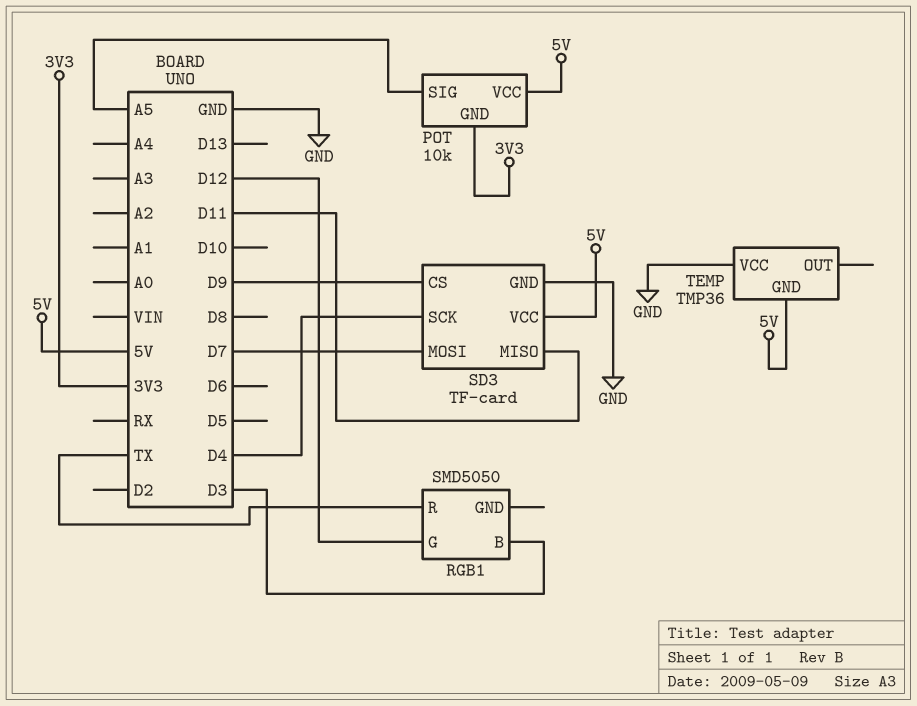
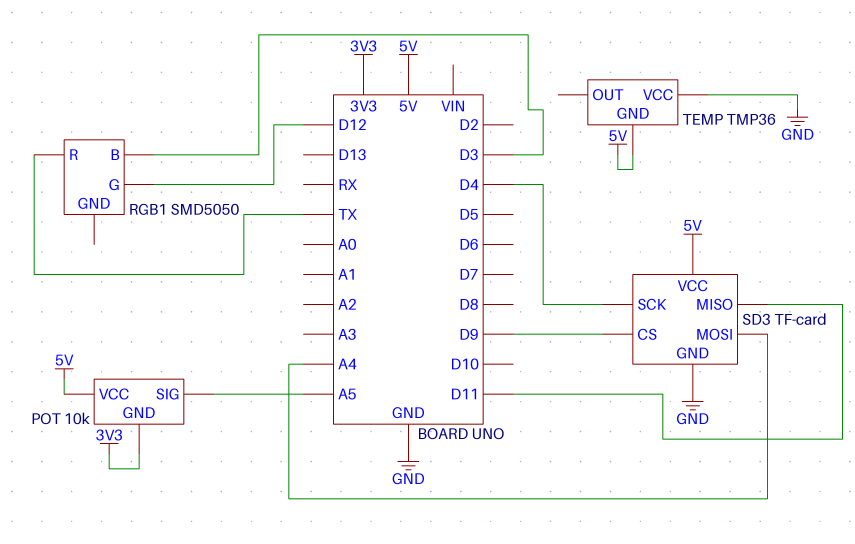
SD3 pin MOSI: D7 -> A4

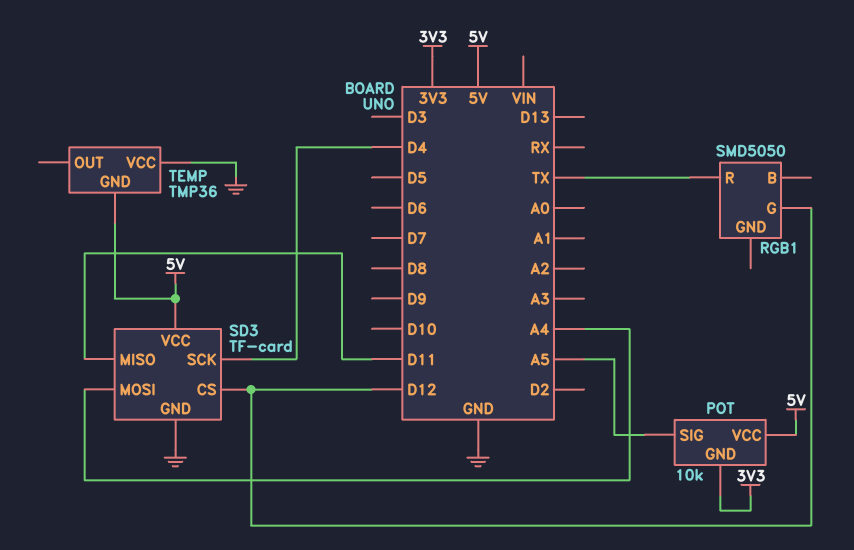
RGB1 pin B: D3 -> none
SD3 pin CS: D9 -> D12

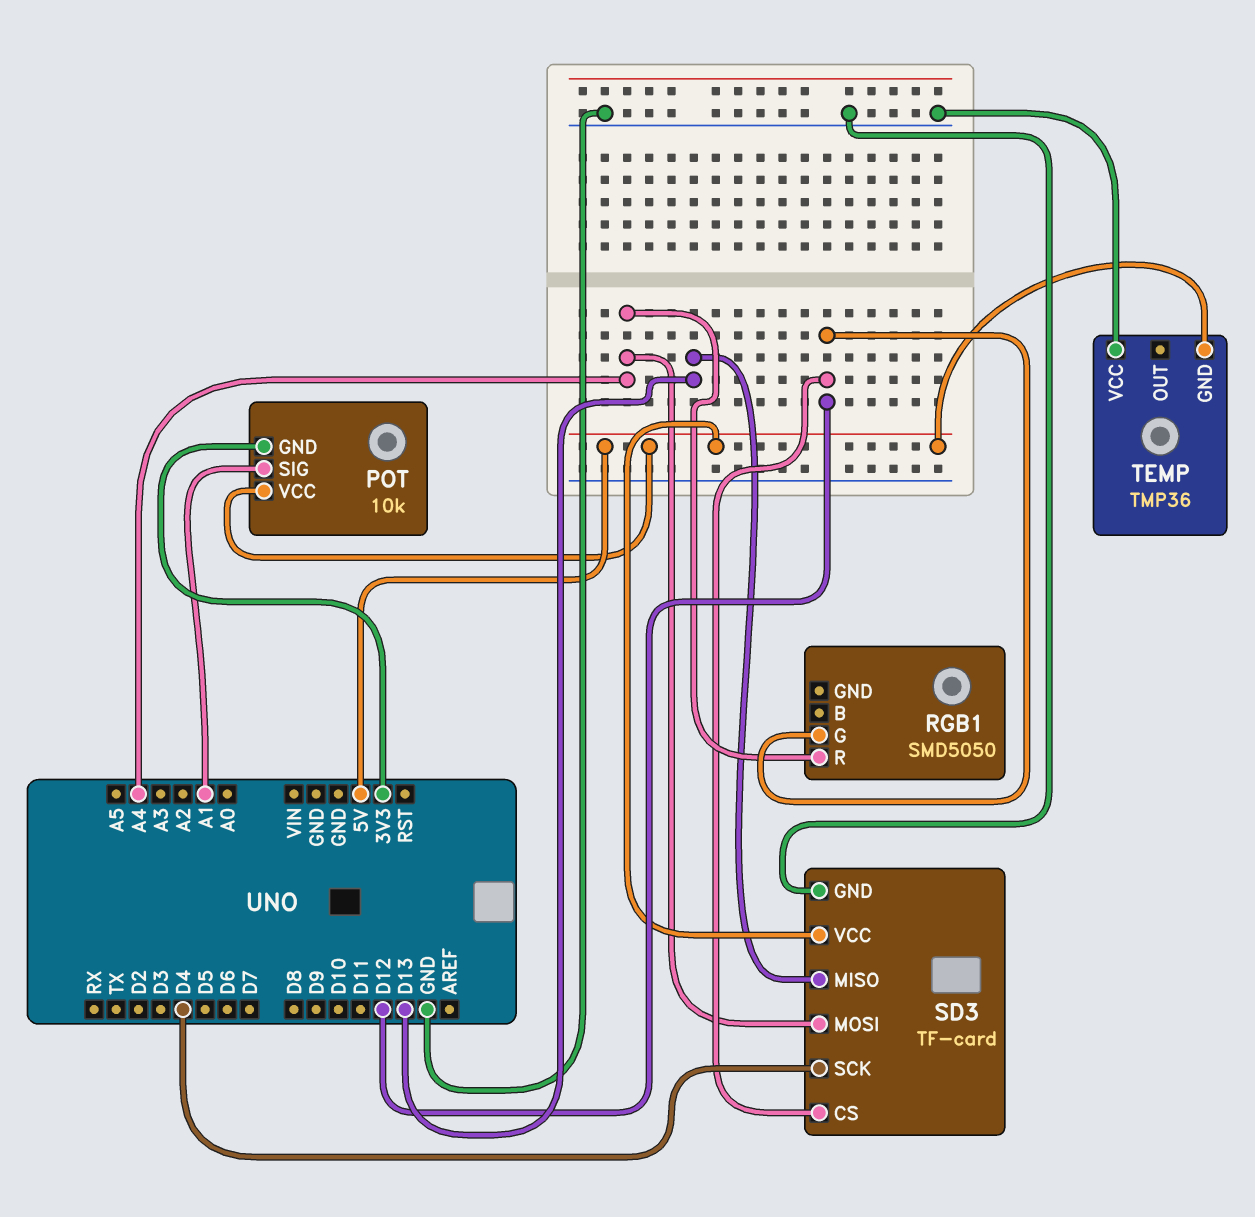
POT pin SIG: A5 -> A1
RGB1 pin R: TX -> A4
SD3 pin MISO: D11 -> D13

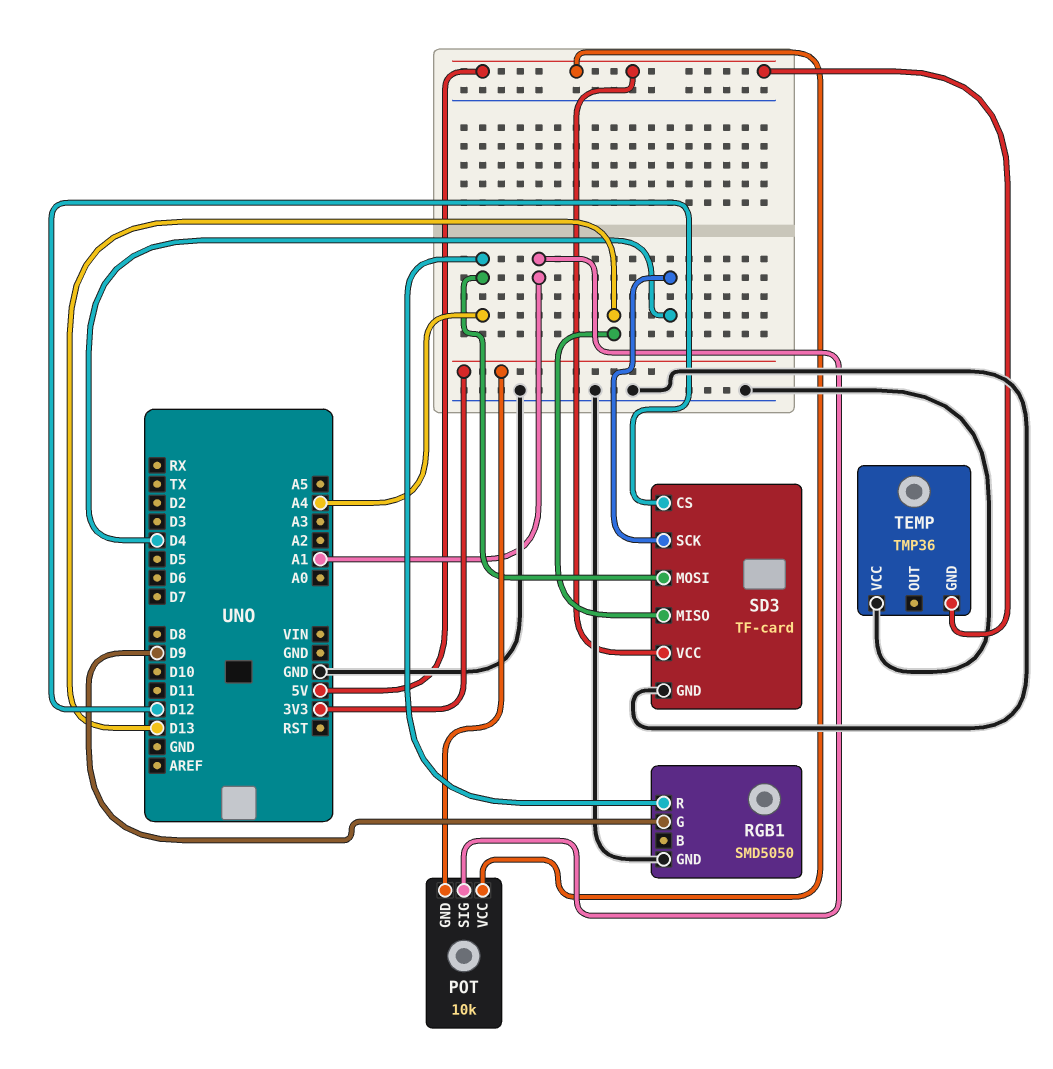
RGB1 pin G: D12 -> D9
RGB1 pin GND: none -> GND

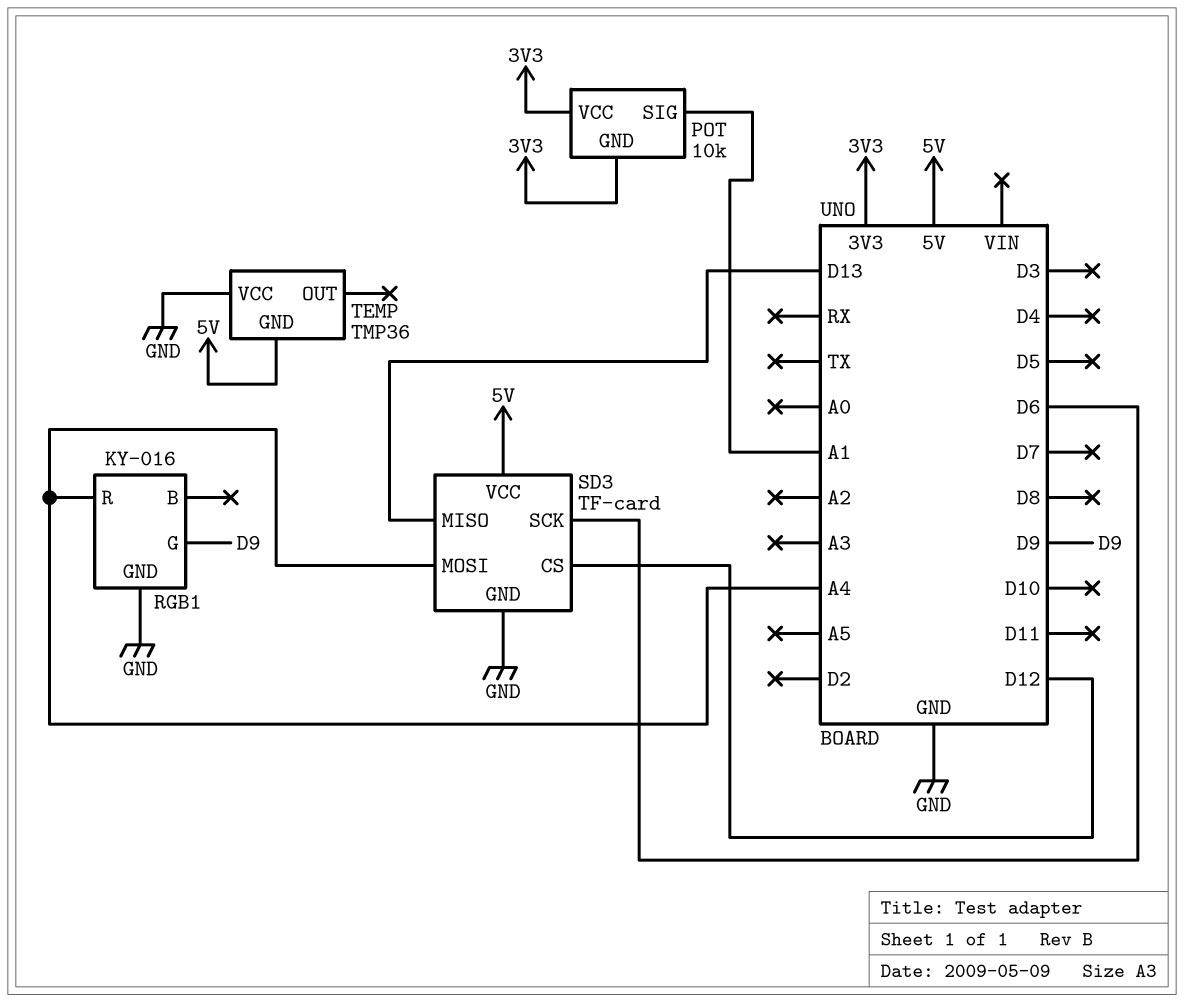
POT pin VCC: 5V -> 3V3
RGB1: SMD5050 -> KY-016
SD3 pin SCK: D4 -> D6

